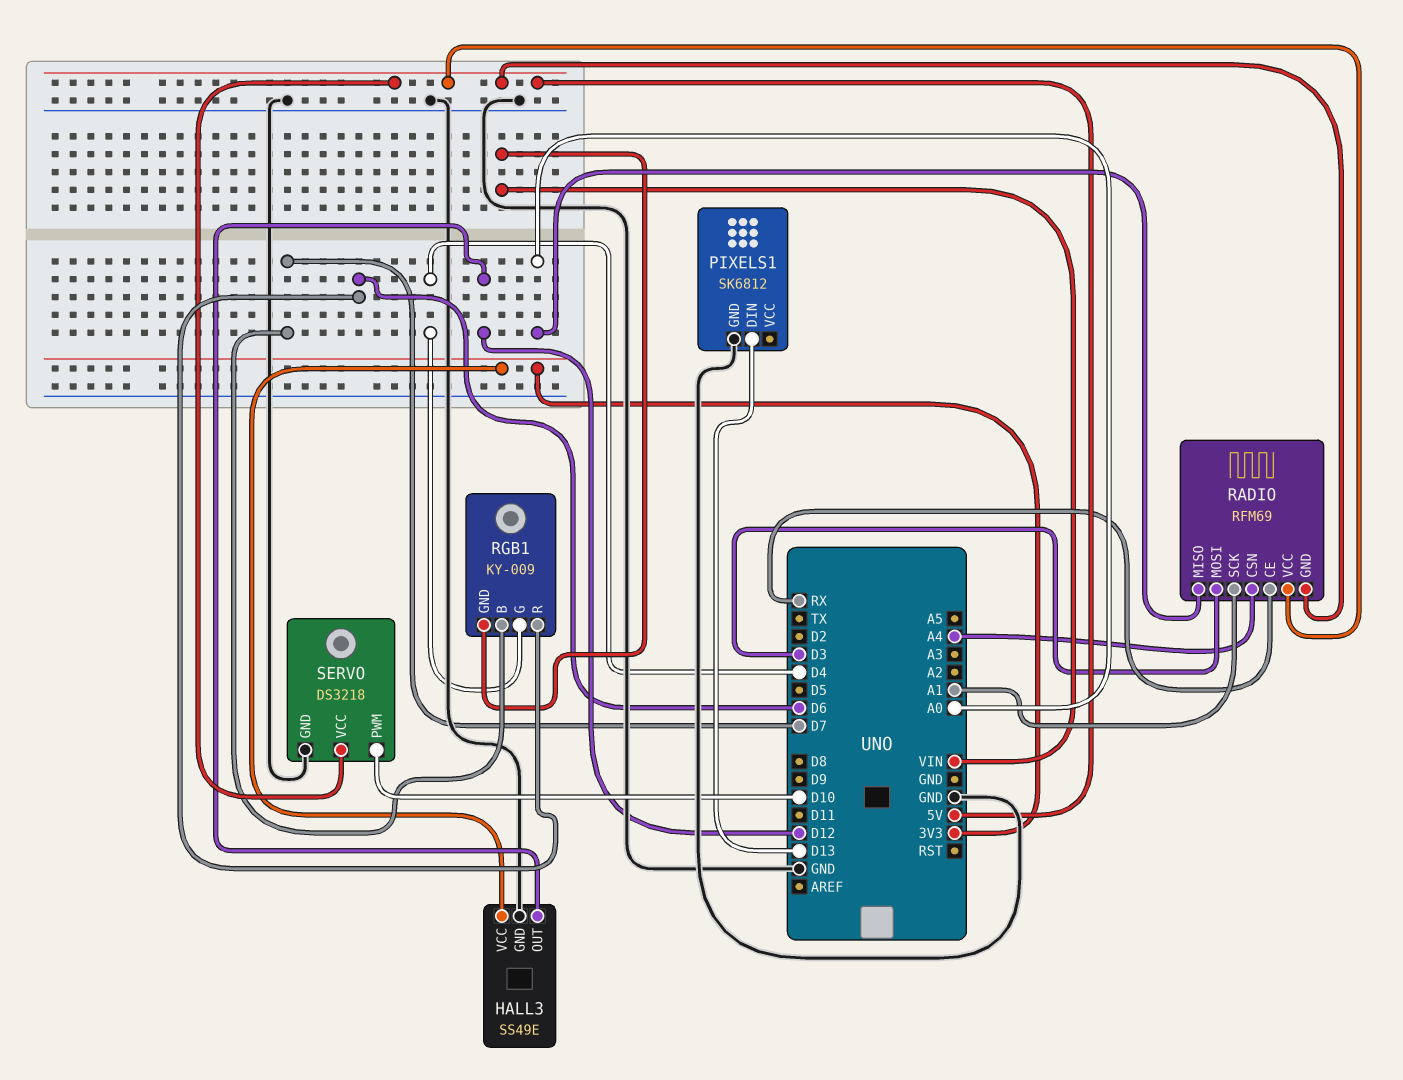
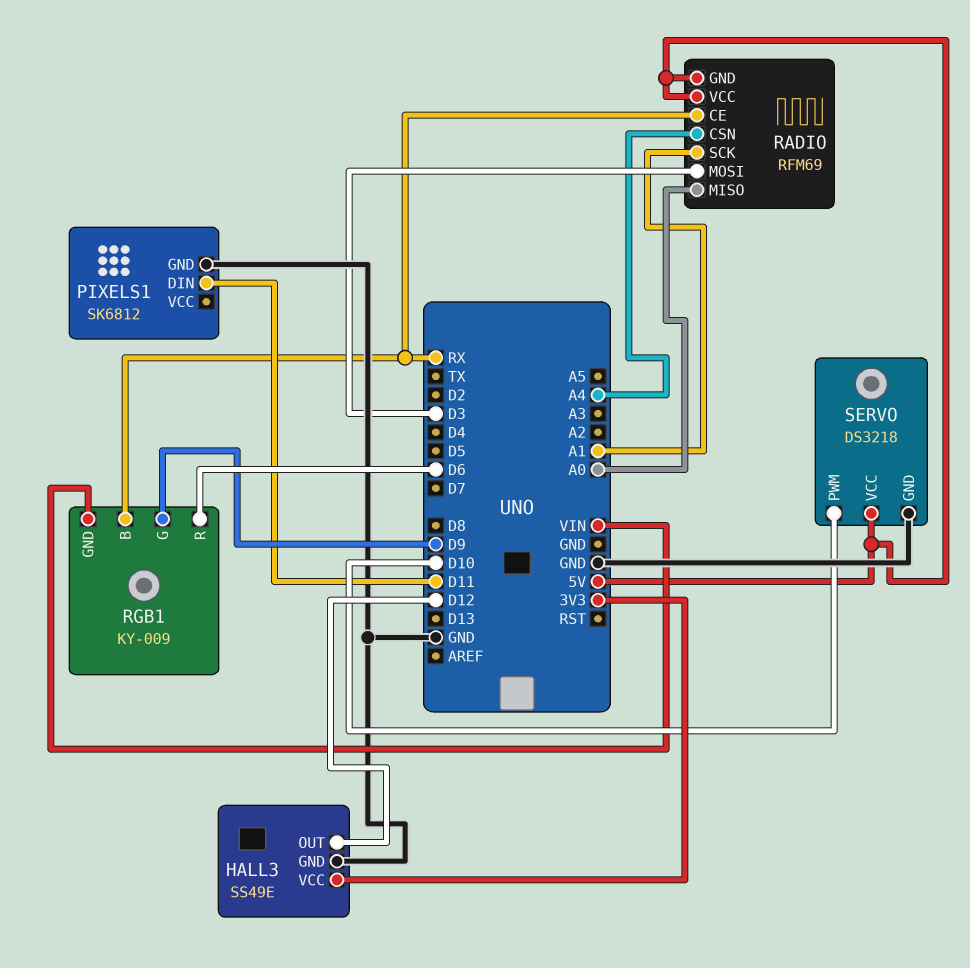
PIXELS1 pin DIN: D13 -> D11
RGB1 pin B: D7 -> RX
RGB1 pin G: D4 -> D9

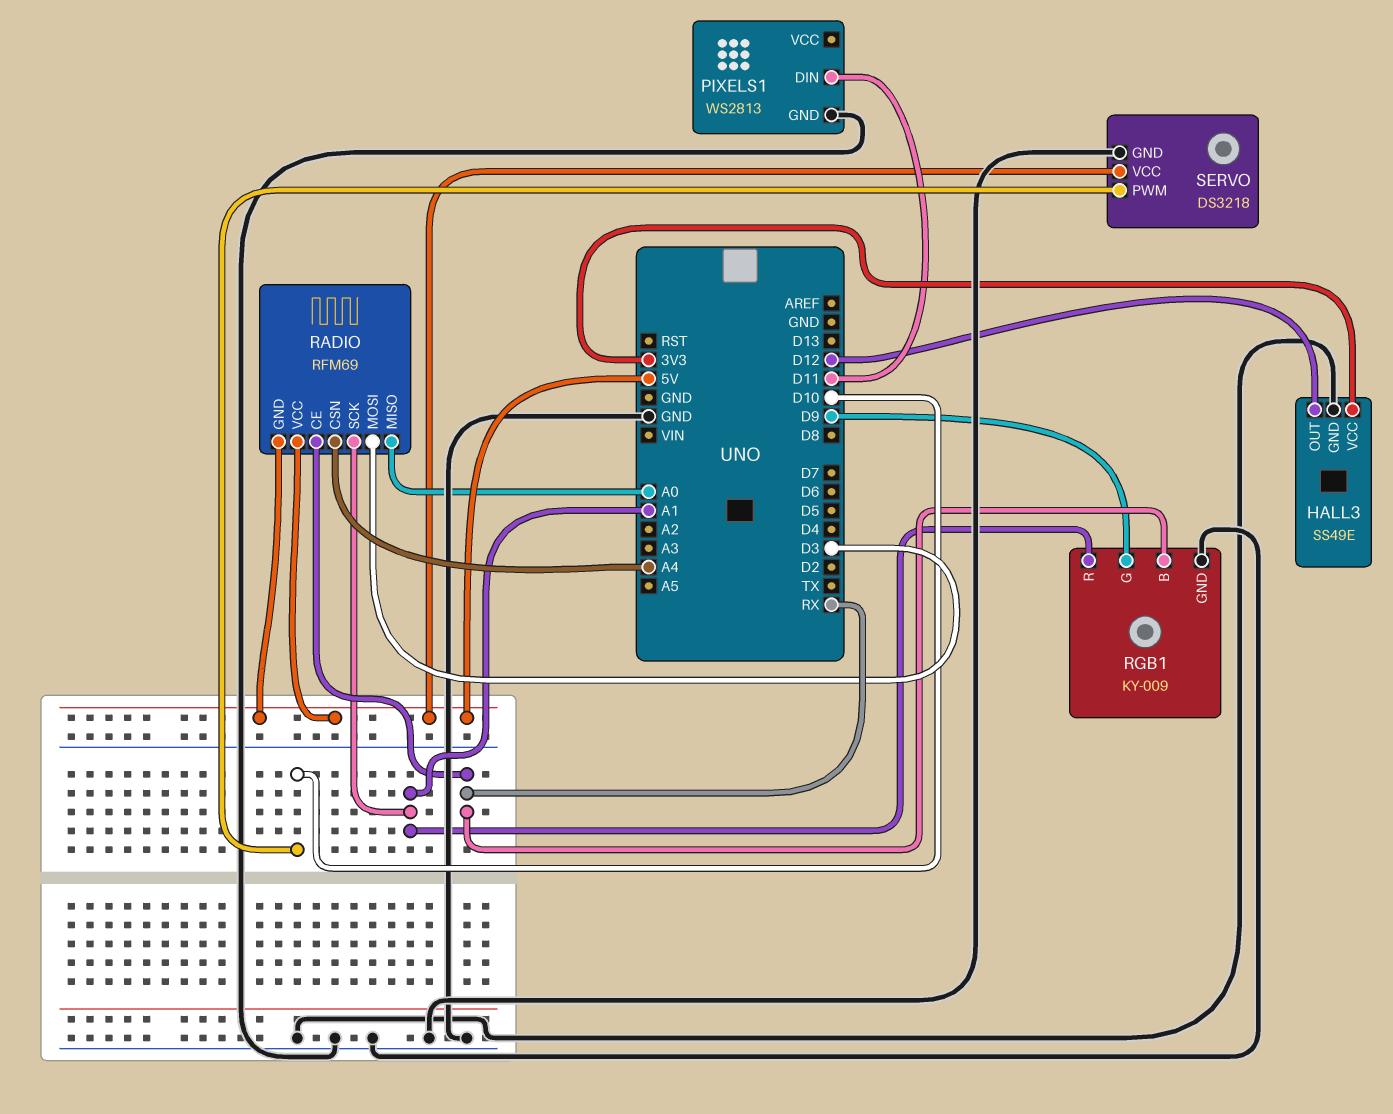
PIXELS1: SK6812 -> WS2813
RGB1 pin GND: VIN -> GND
RGB1 pin R: D6 -> A1

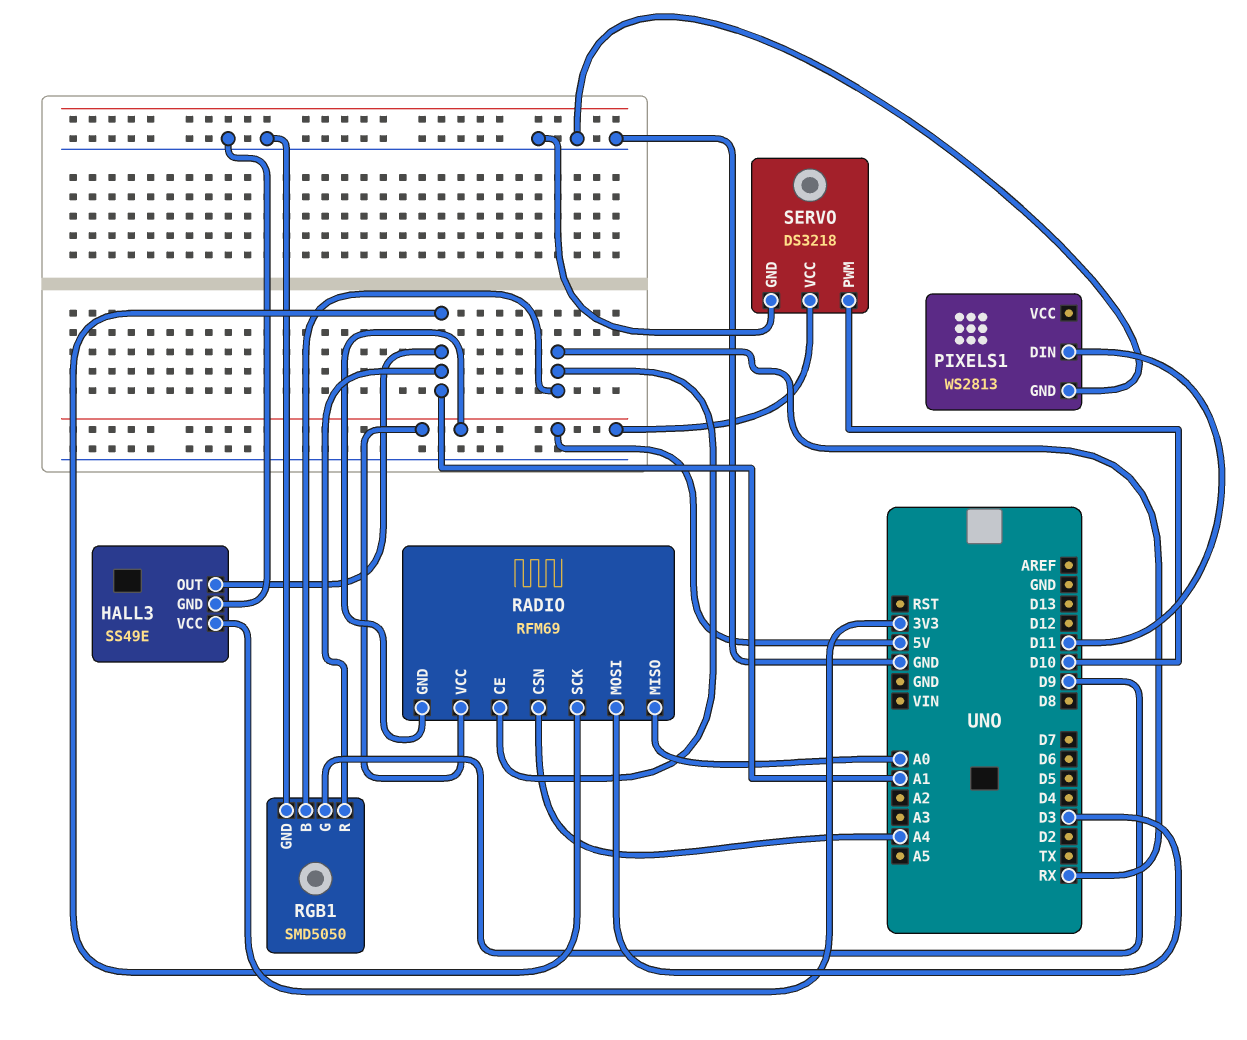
HALL3 pin OUT: D12 -> A1
RGB1: KY-009 -> SMD5050

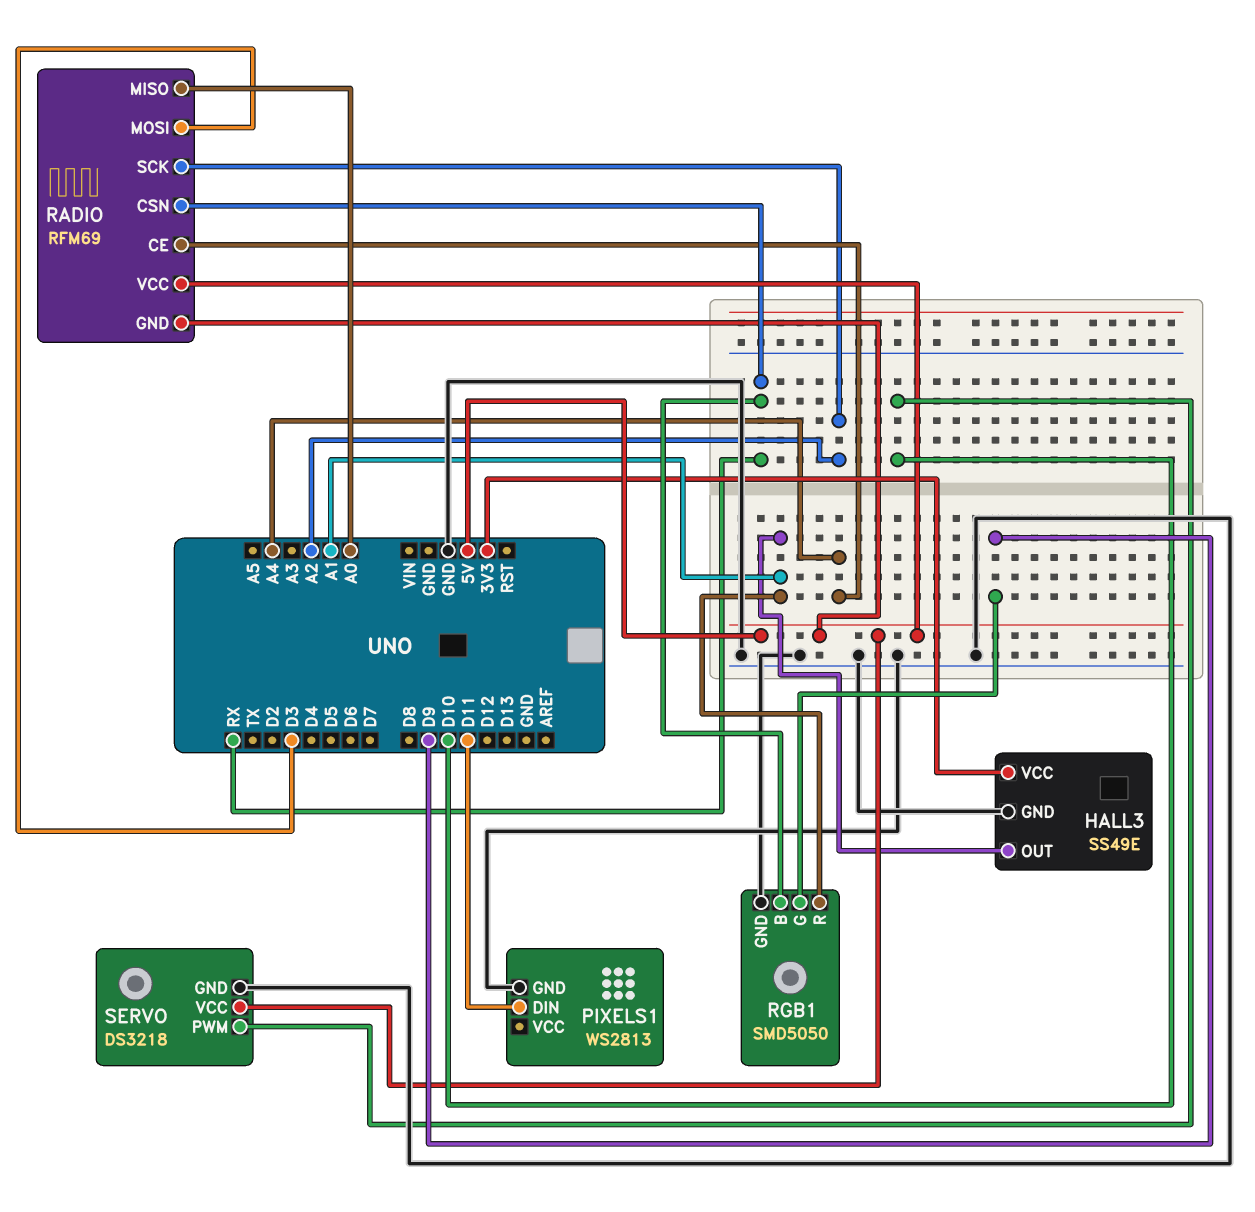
RADIO pin CE: RX -> A4
RADIO pin CSN: A4 -> RX
RADIO pin SCK: A1 -> A2

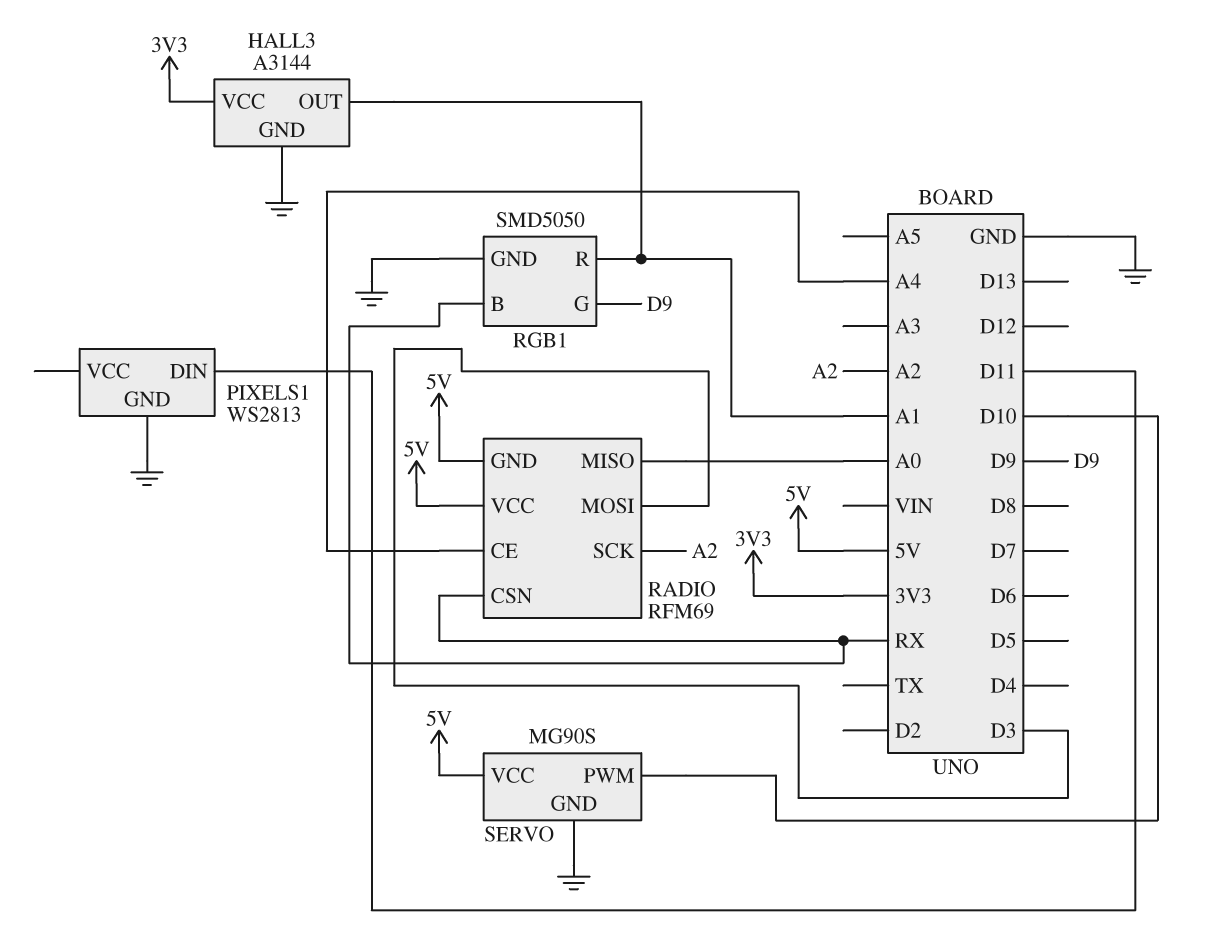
HALL3: SS49E -> A3144
SERVO: DS3218 -> MG90S

